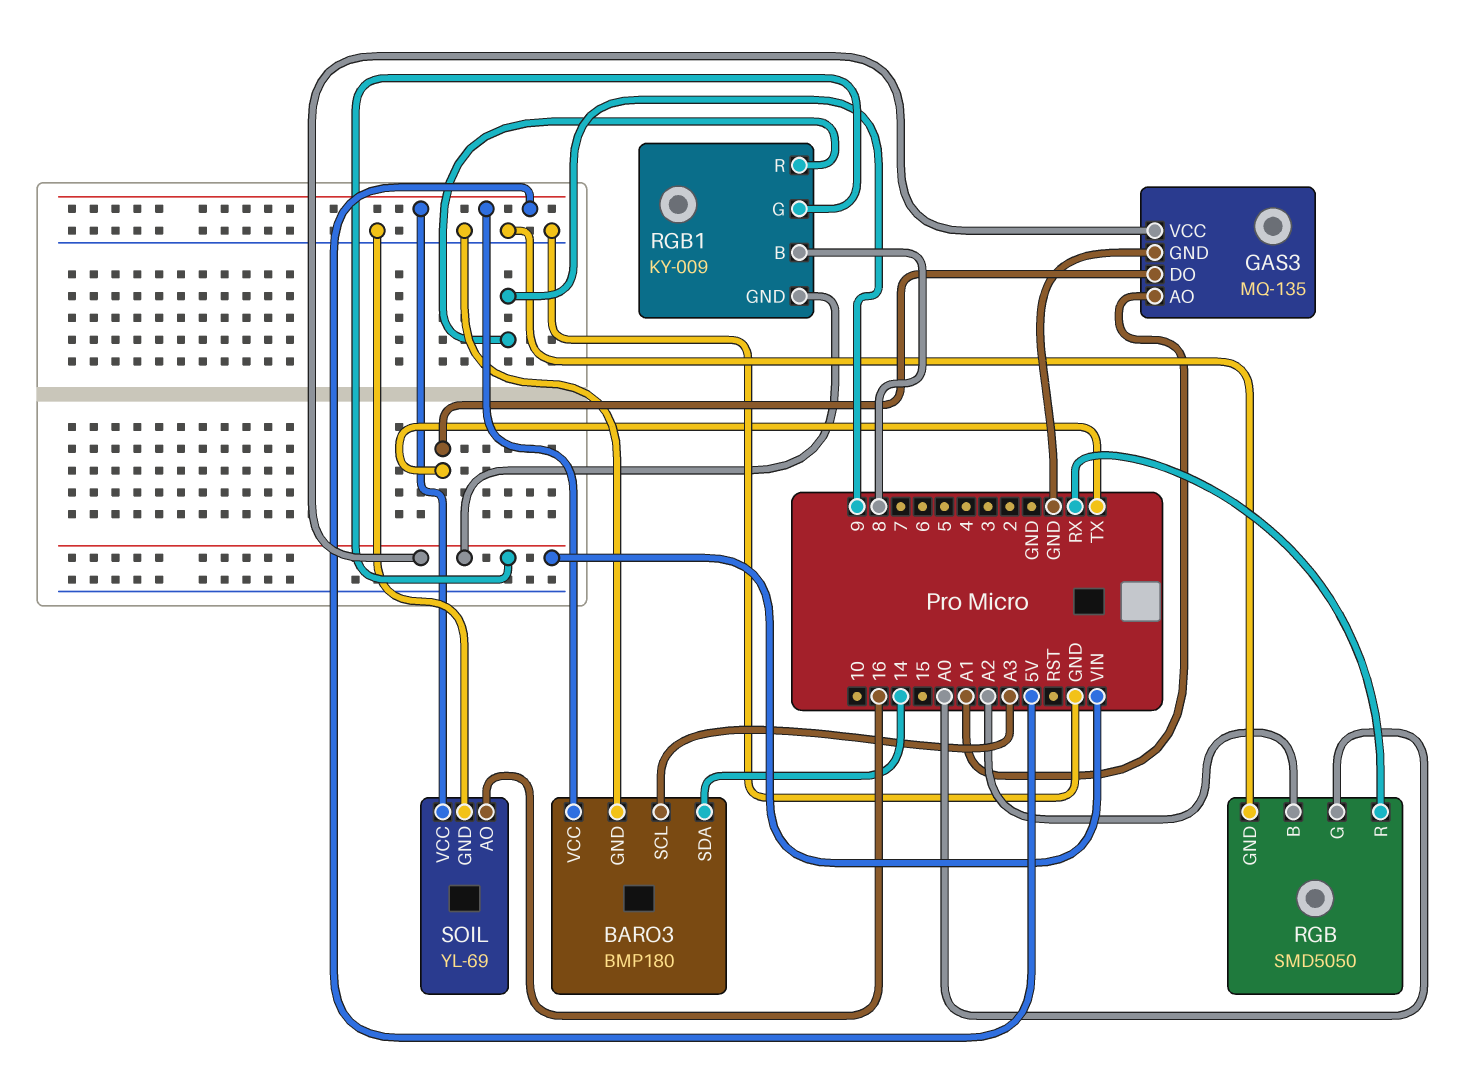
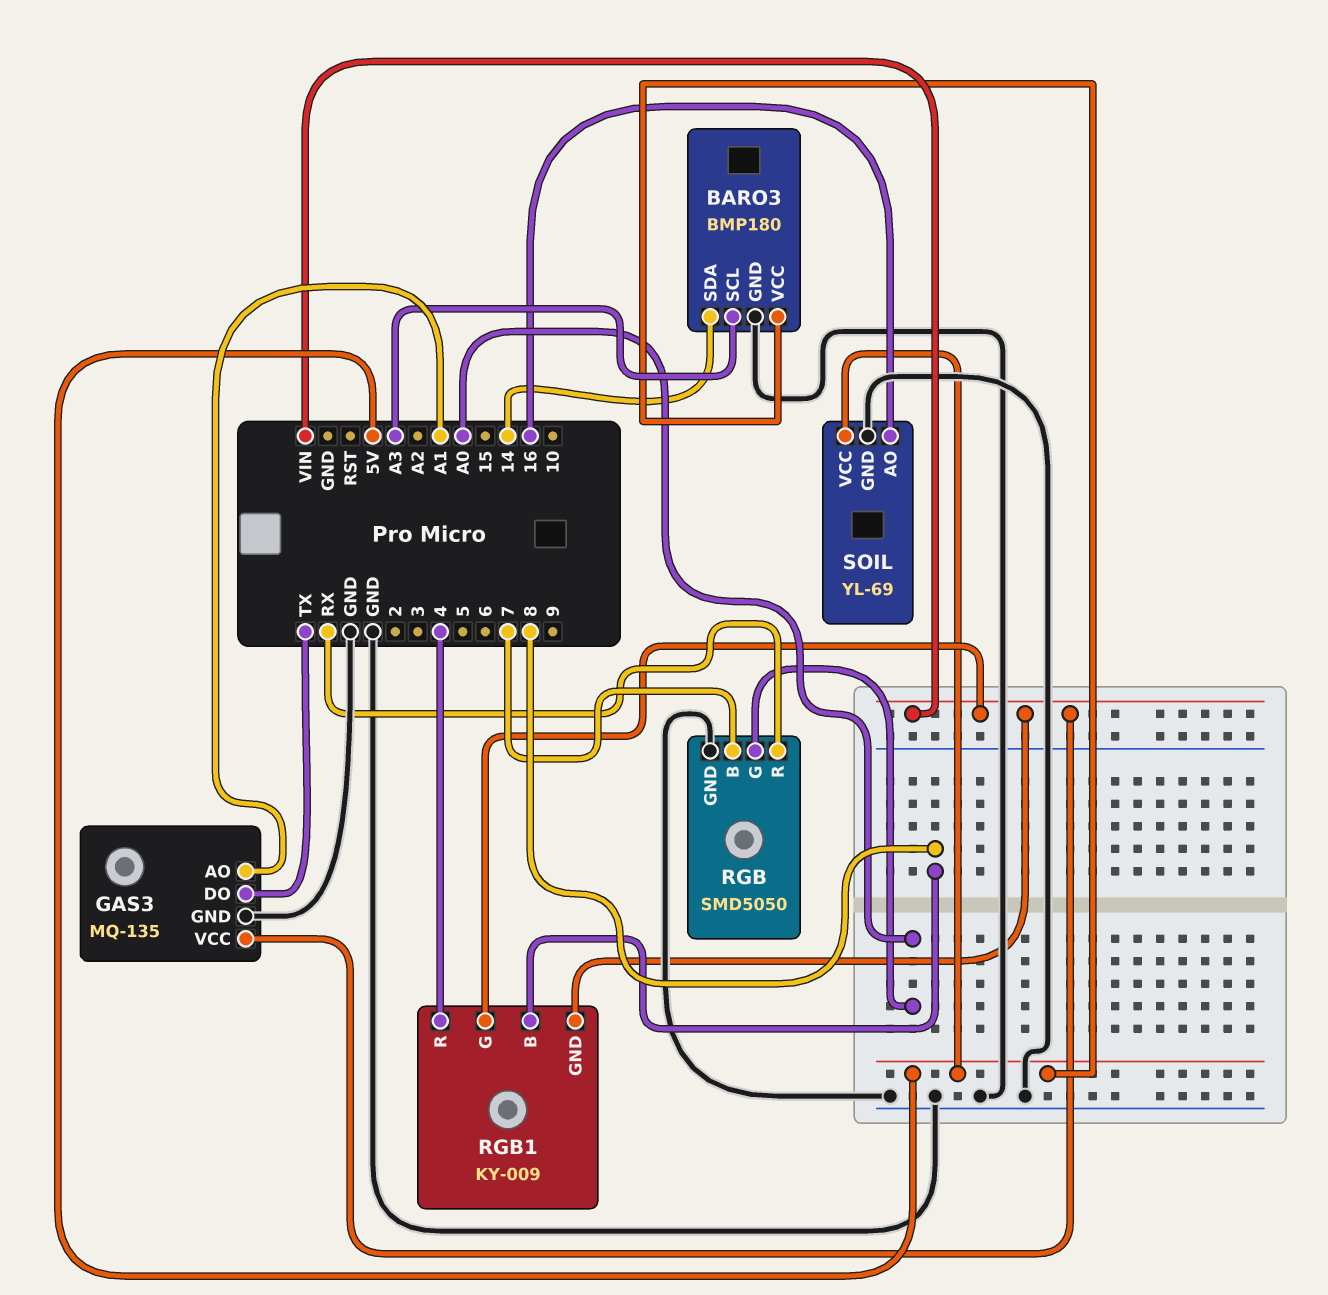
RGB pin B: A2 -> 7
RGB1 pin R: 9 -> 4

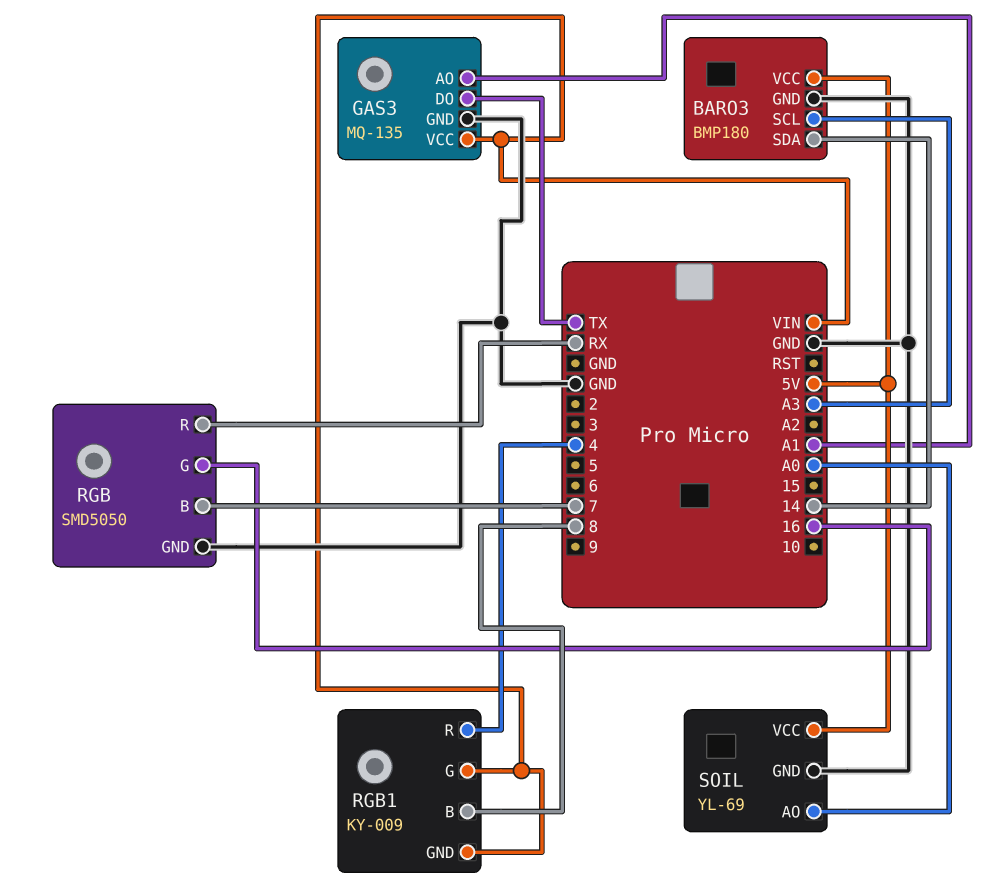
RGB pin G: A0 -> 16
SOIL pin AO: 16 -> A0

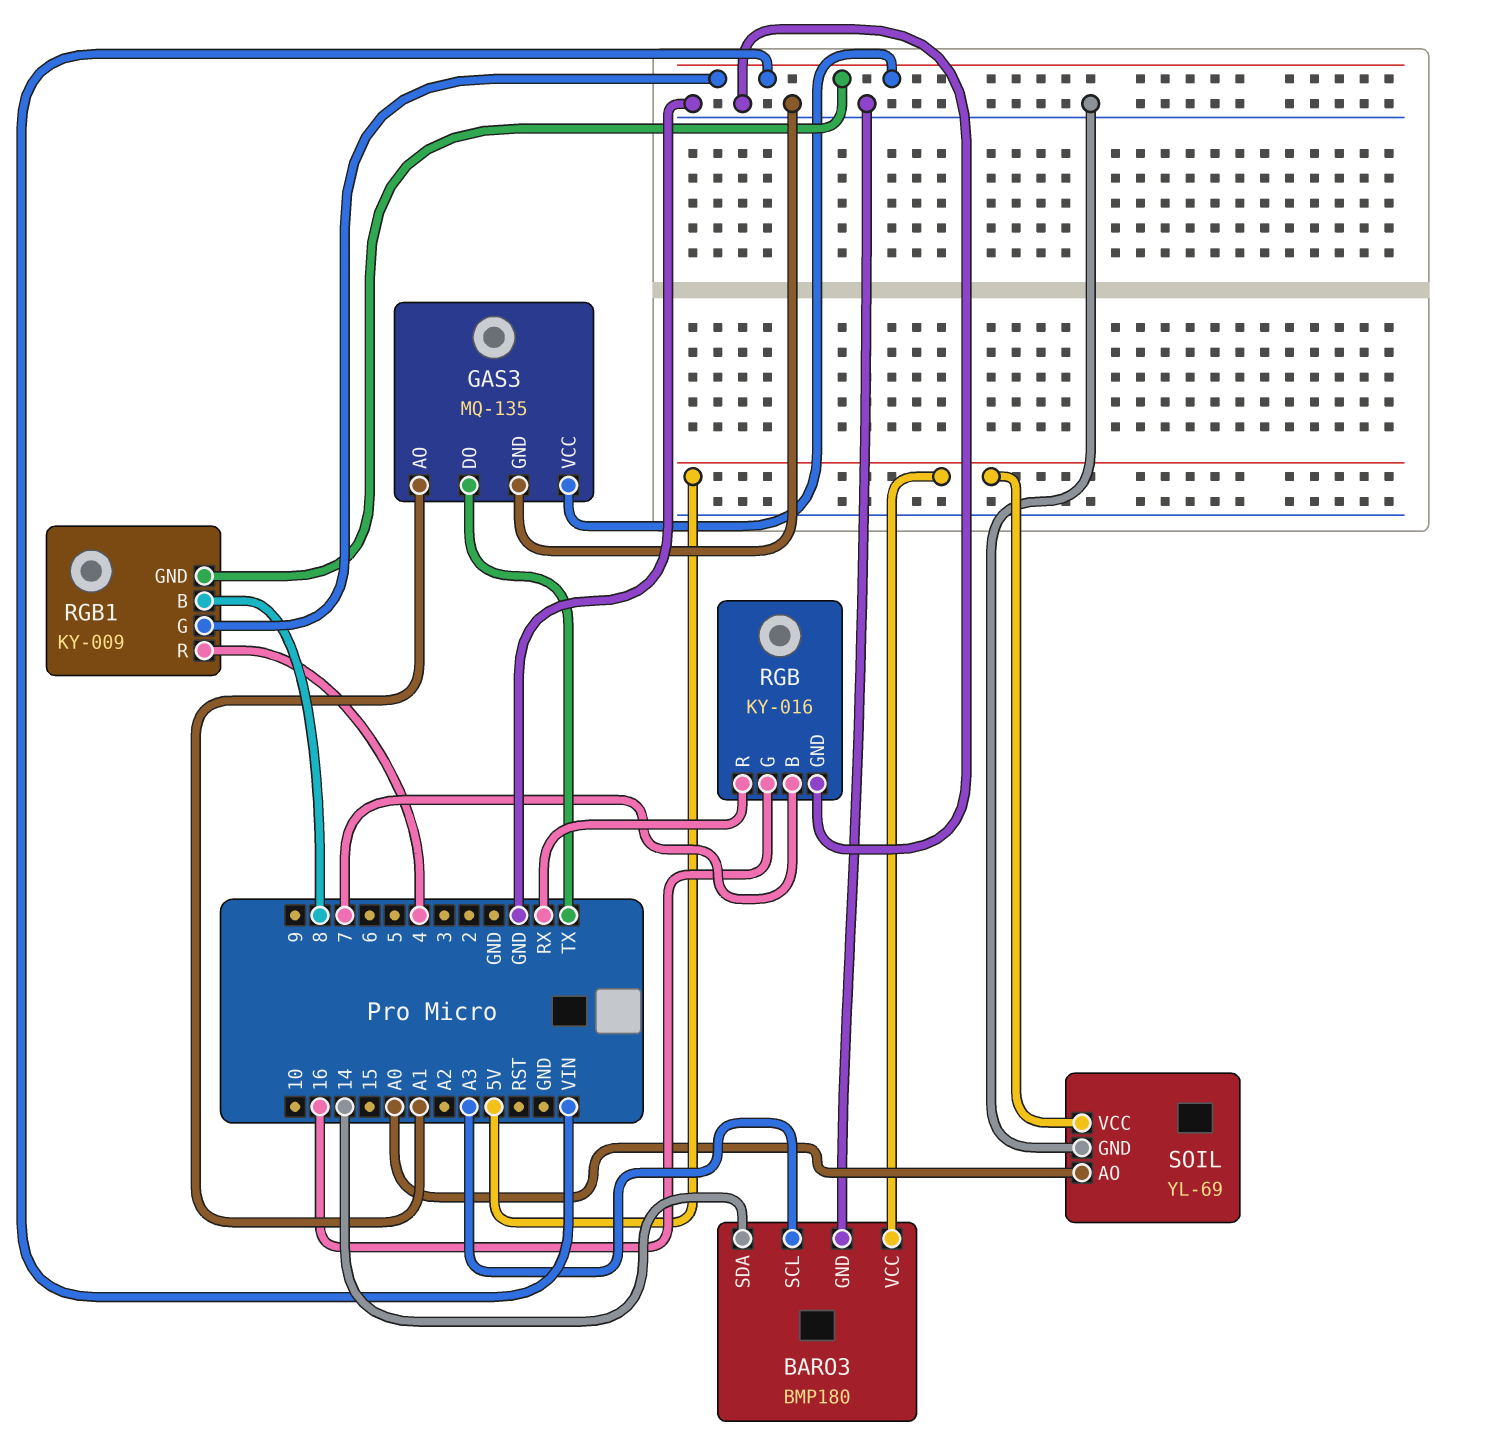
RGB: SMD5050 -> KY-016

